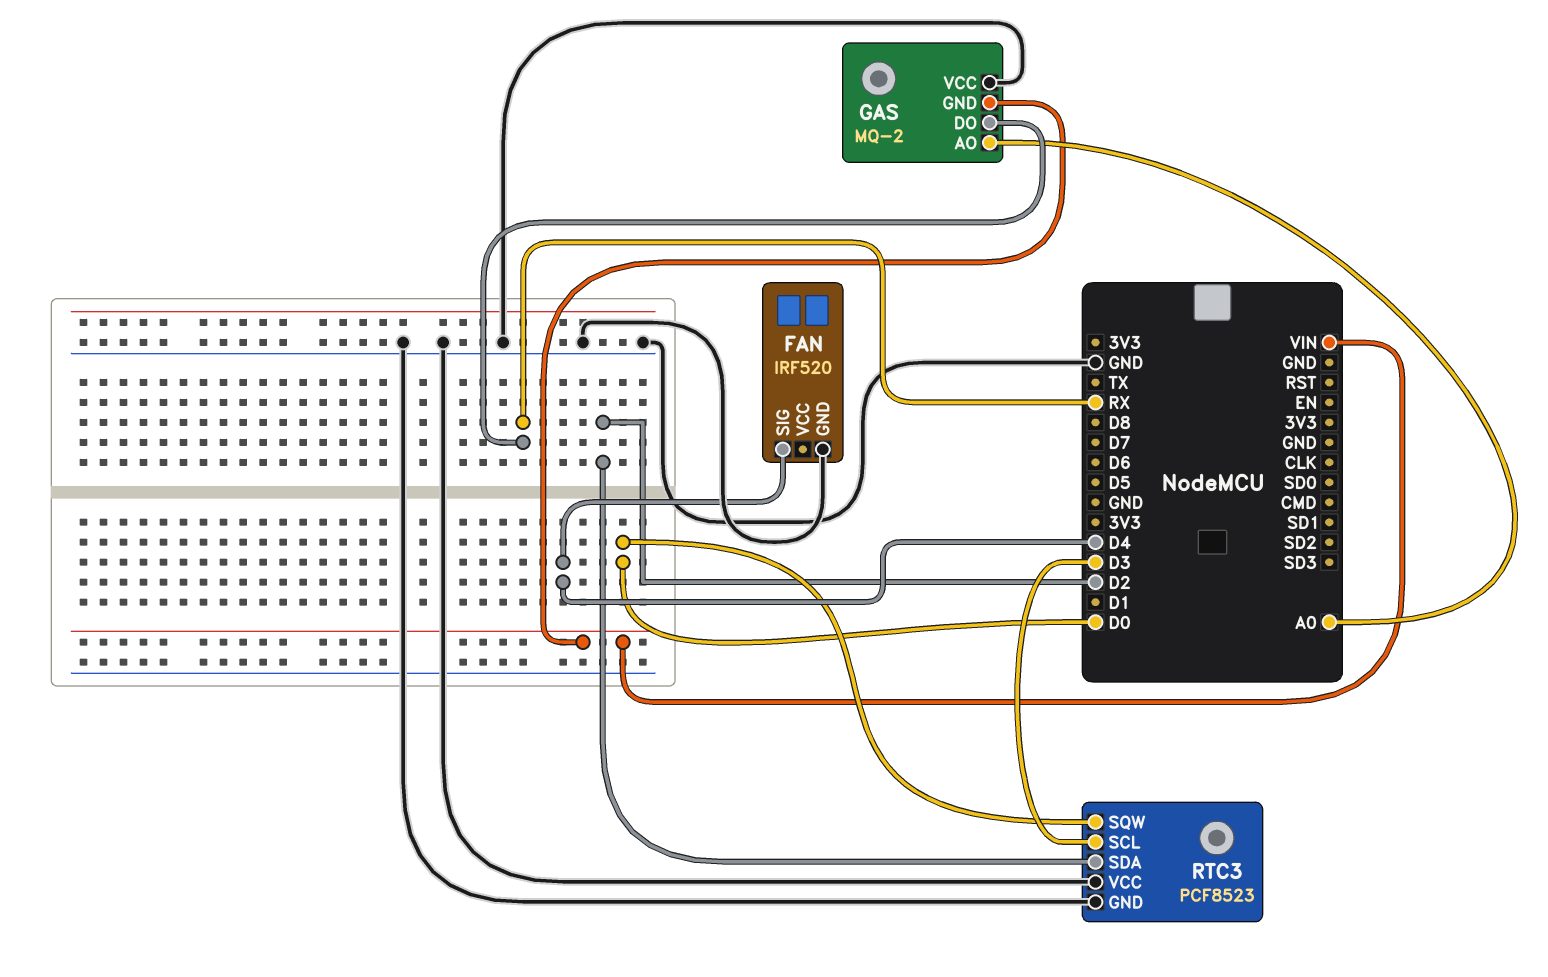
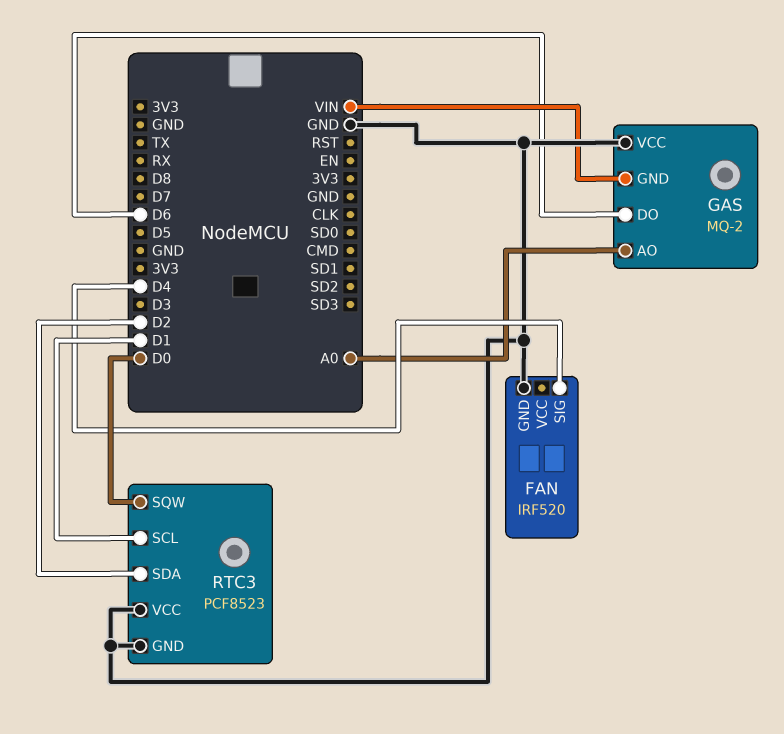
GAS pin DO: RX -> D6
RTC3 pin SCL: D3 -> D1

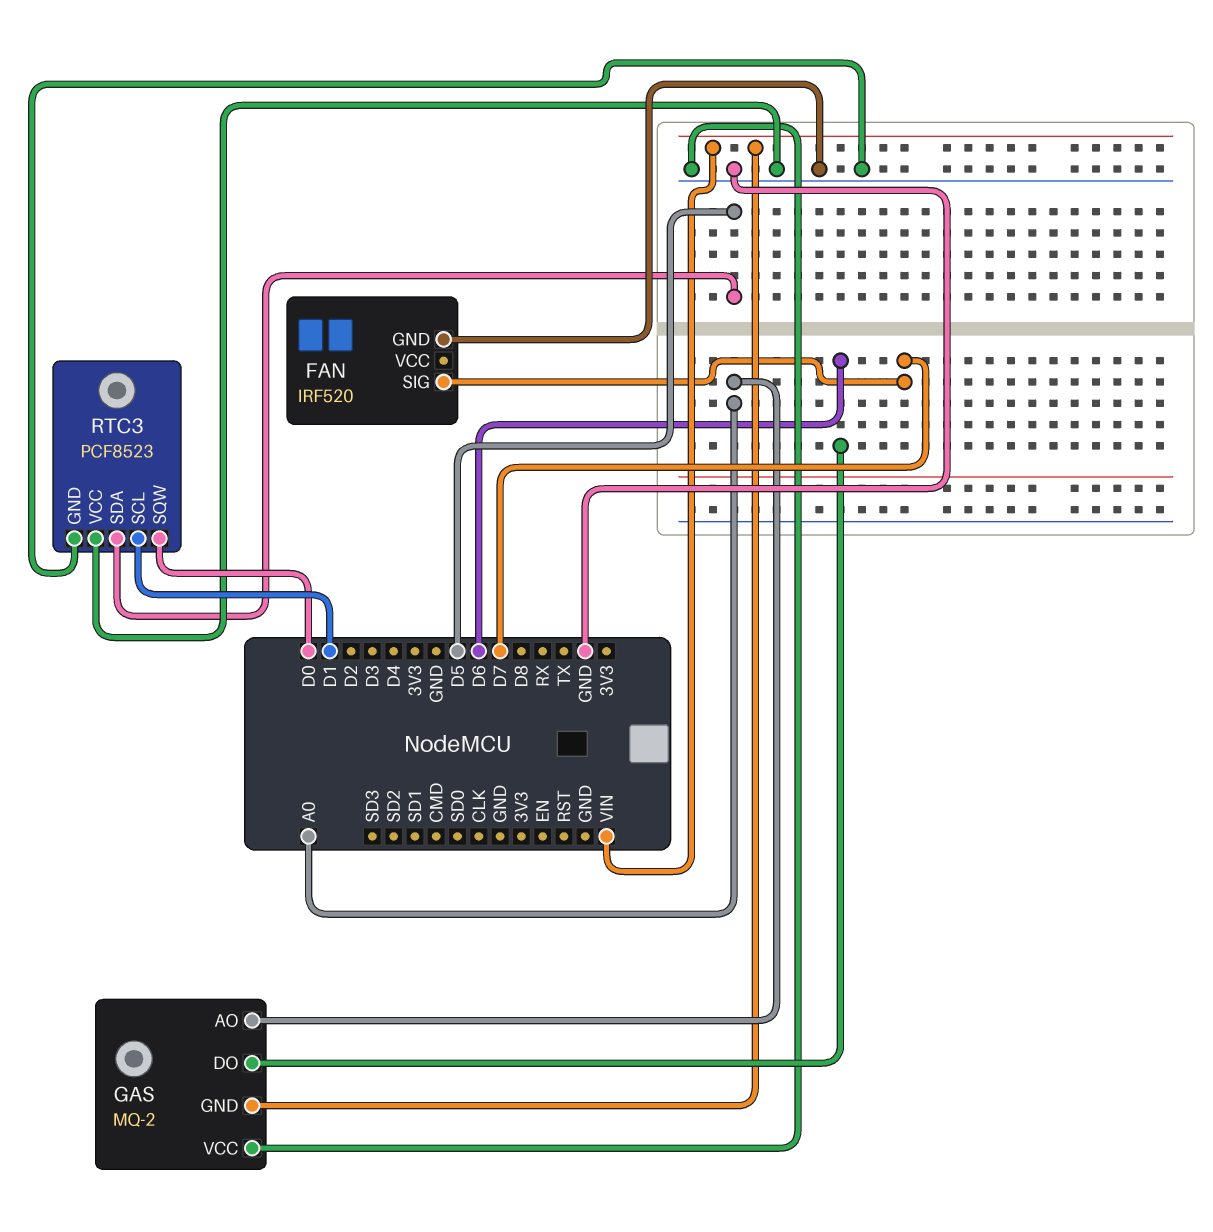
FAN pin SIG: D4 -> D7
RTC3 pin SDA: D2 -> D5

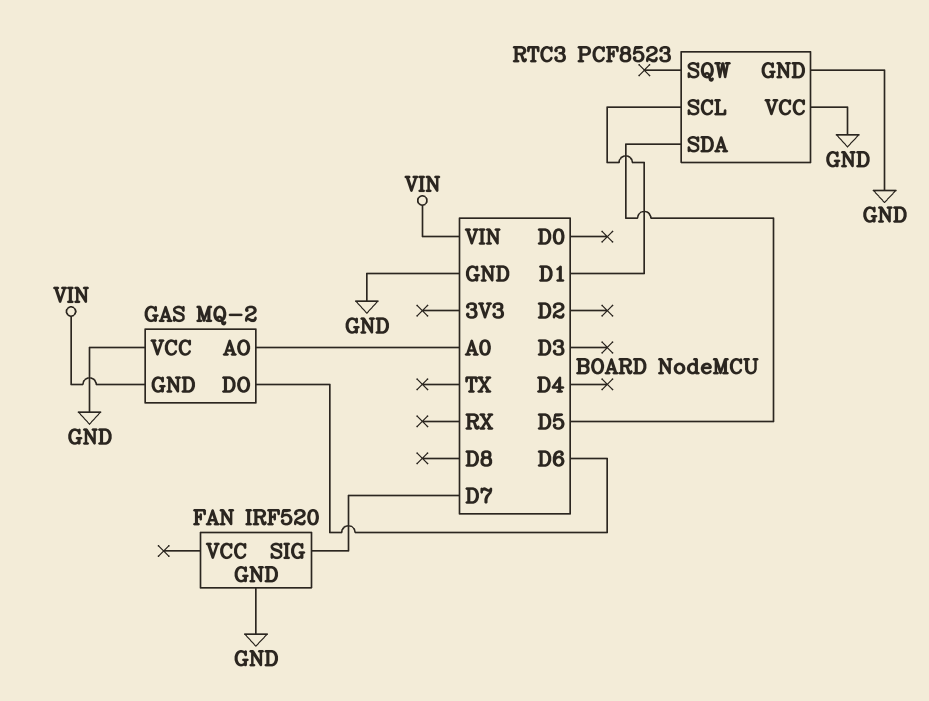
RTC3 pin SQW: D0 -> none

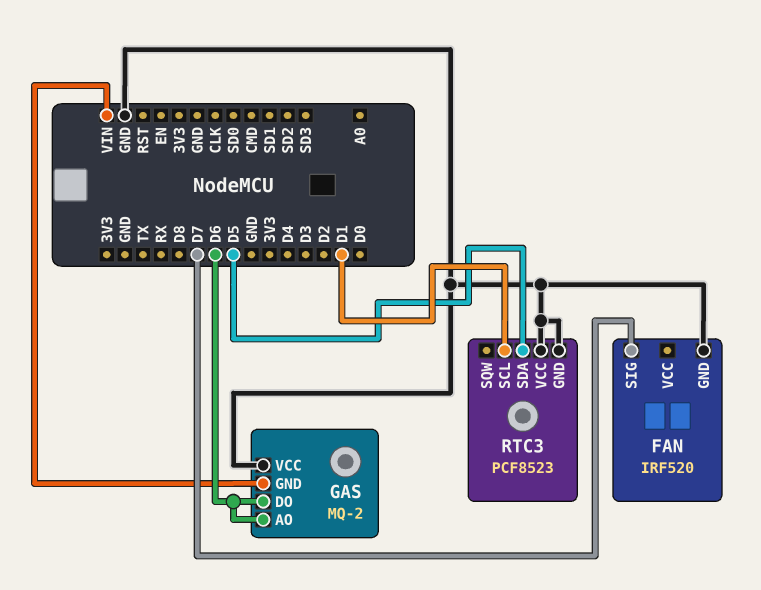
GAS pin AO: A0 -> D6

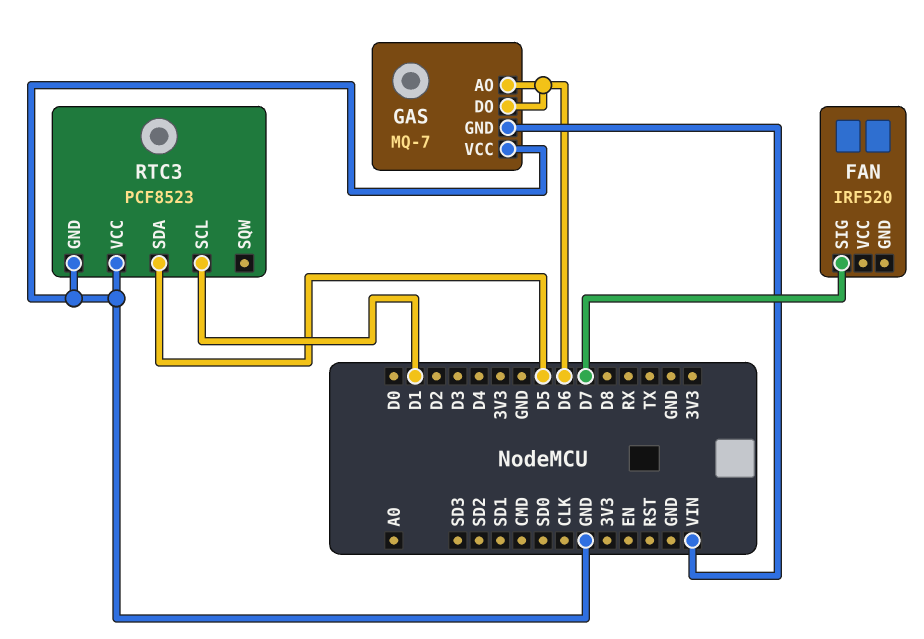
FAN pin GND: GND -> none
GAS: MQ-2 -> MQ-7

